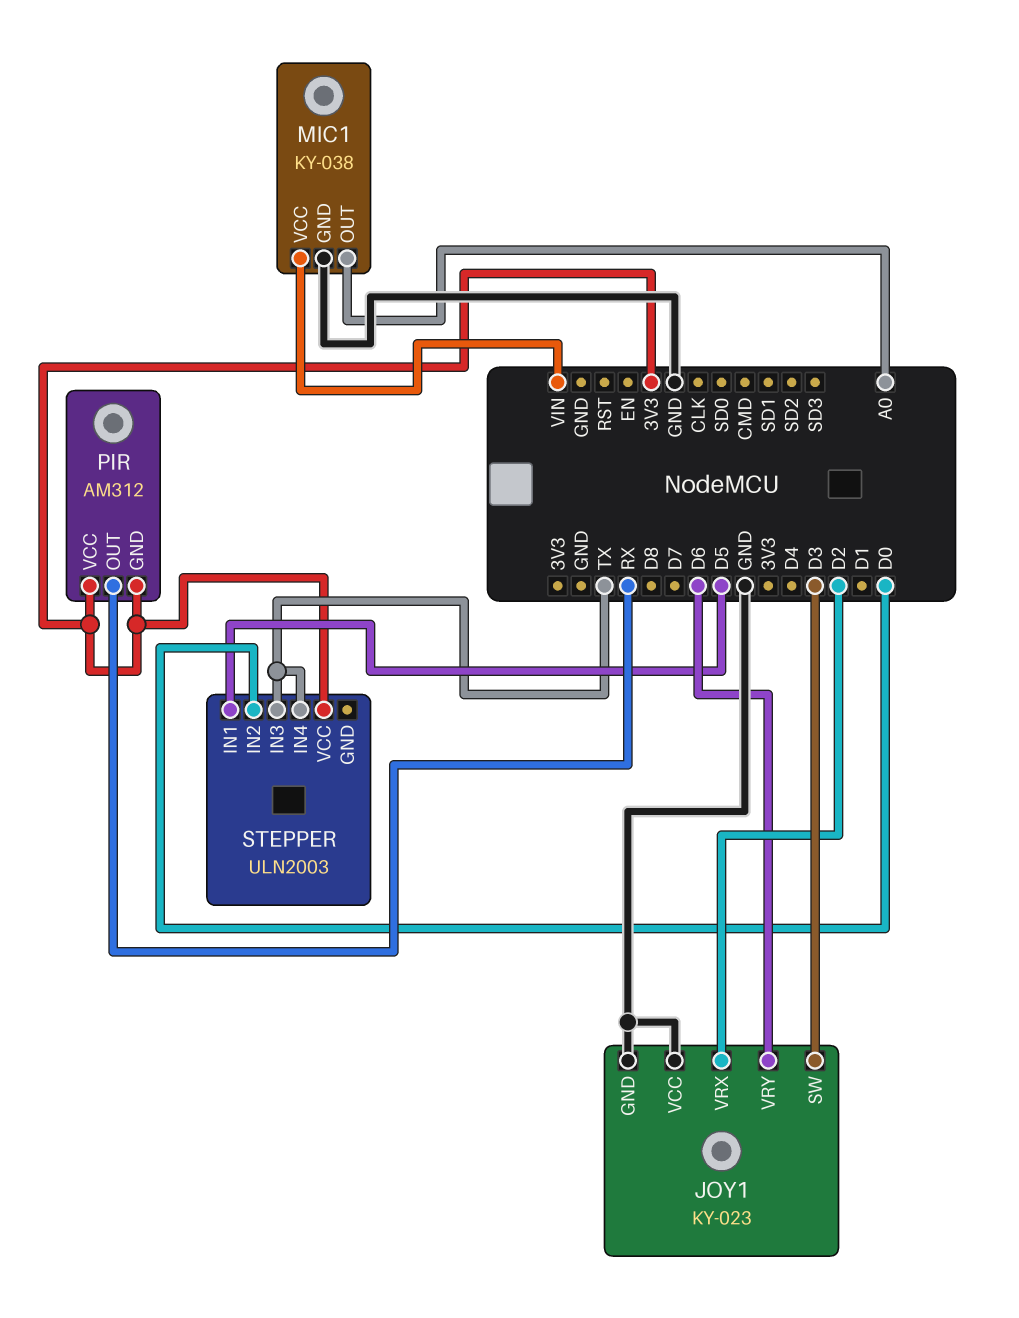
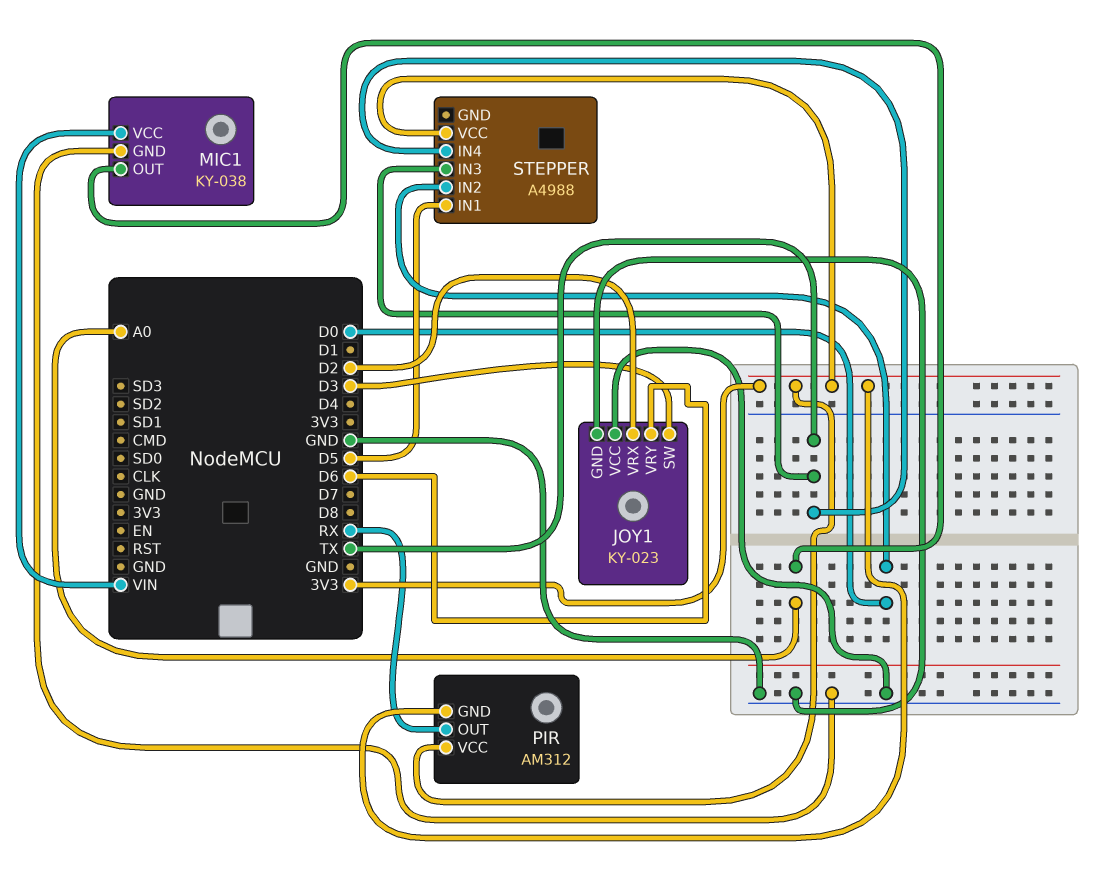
STEPPER: ULN2003 -> A4988

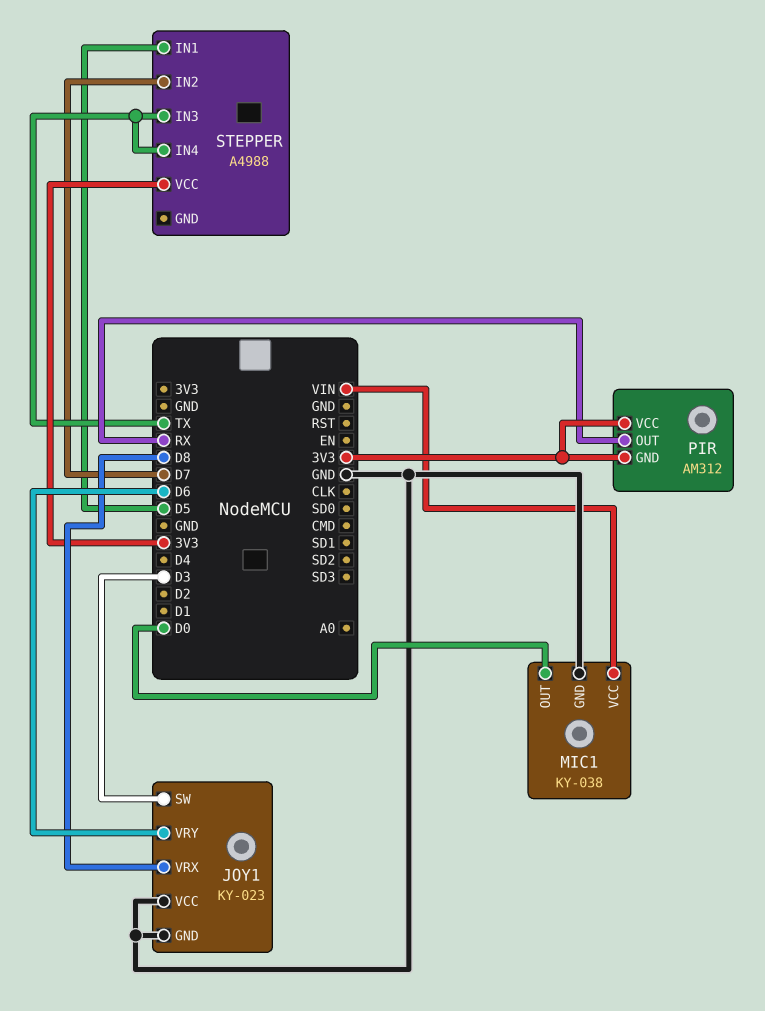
JOY1 pin VRX: D2 -> D8
MIC1 pin OUT: A0 -> D0
STEPPER pin IN2: D0 -> D7

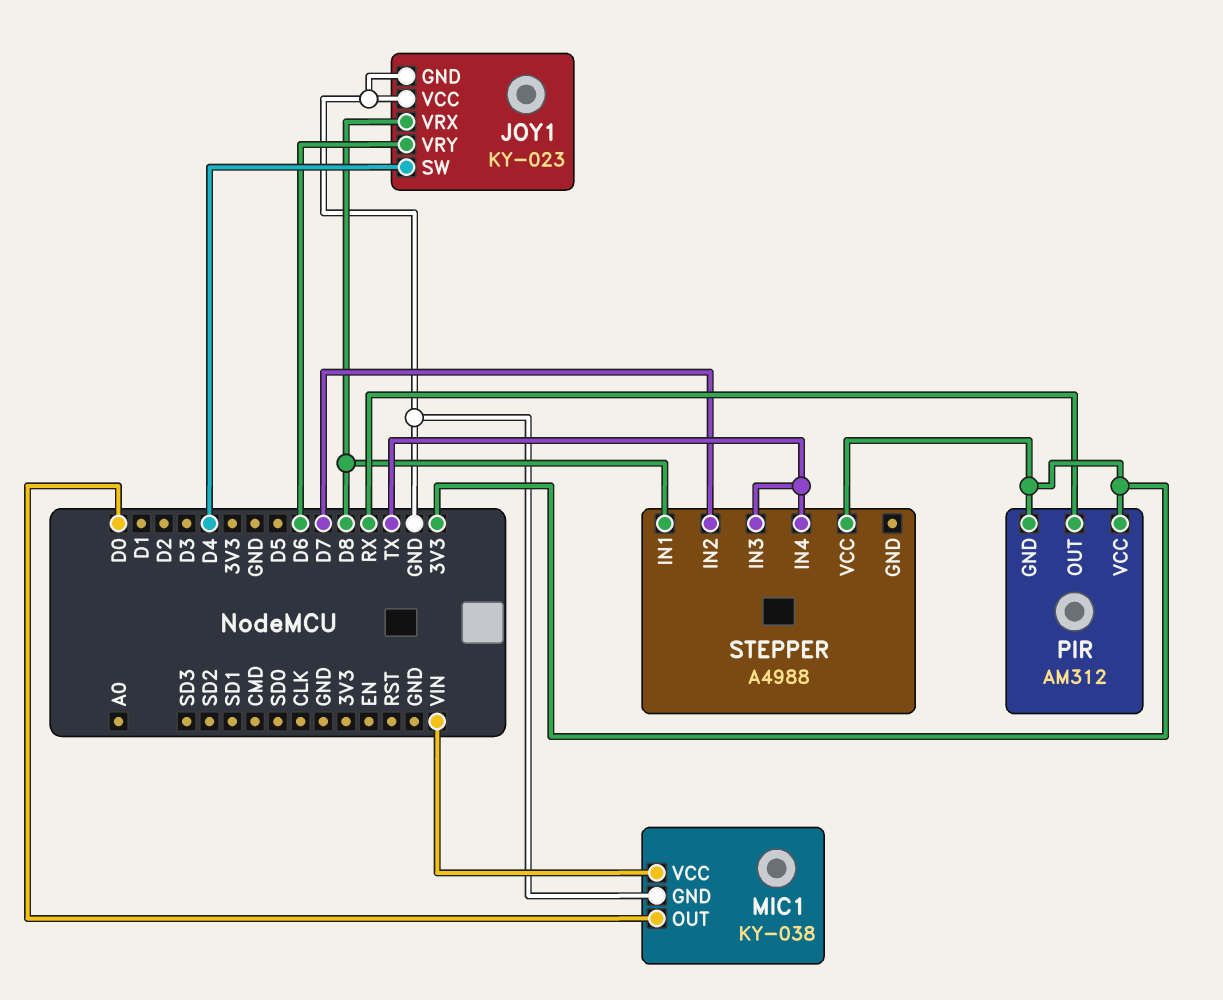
JOY1 pin SW: D3 -> D4
STEPPER pin IN1: D5 -> D8

